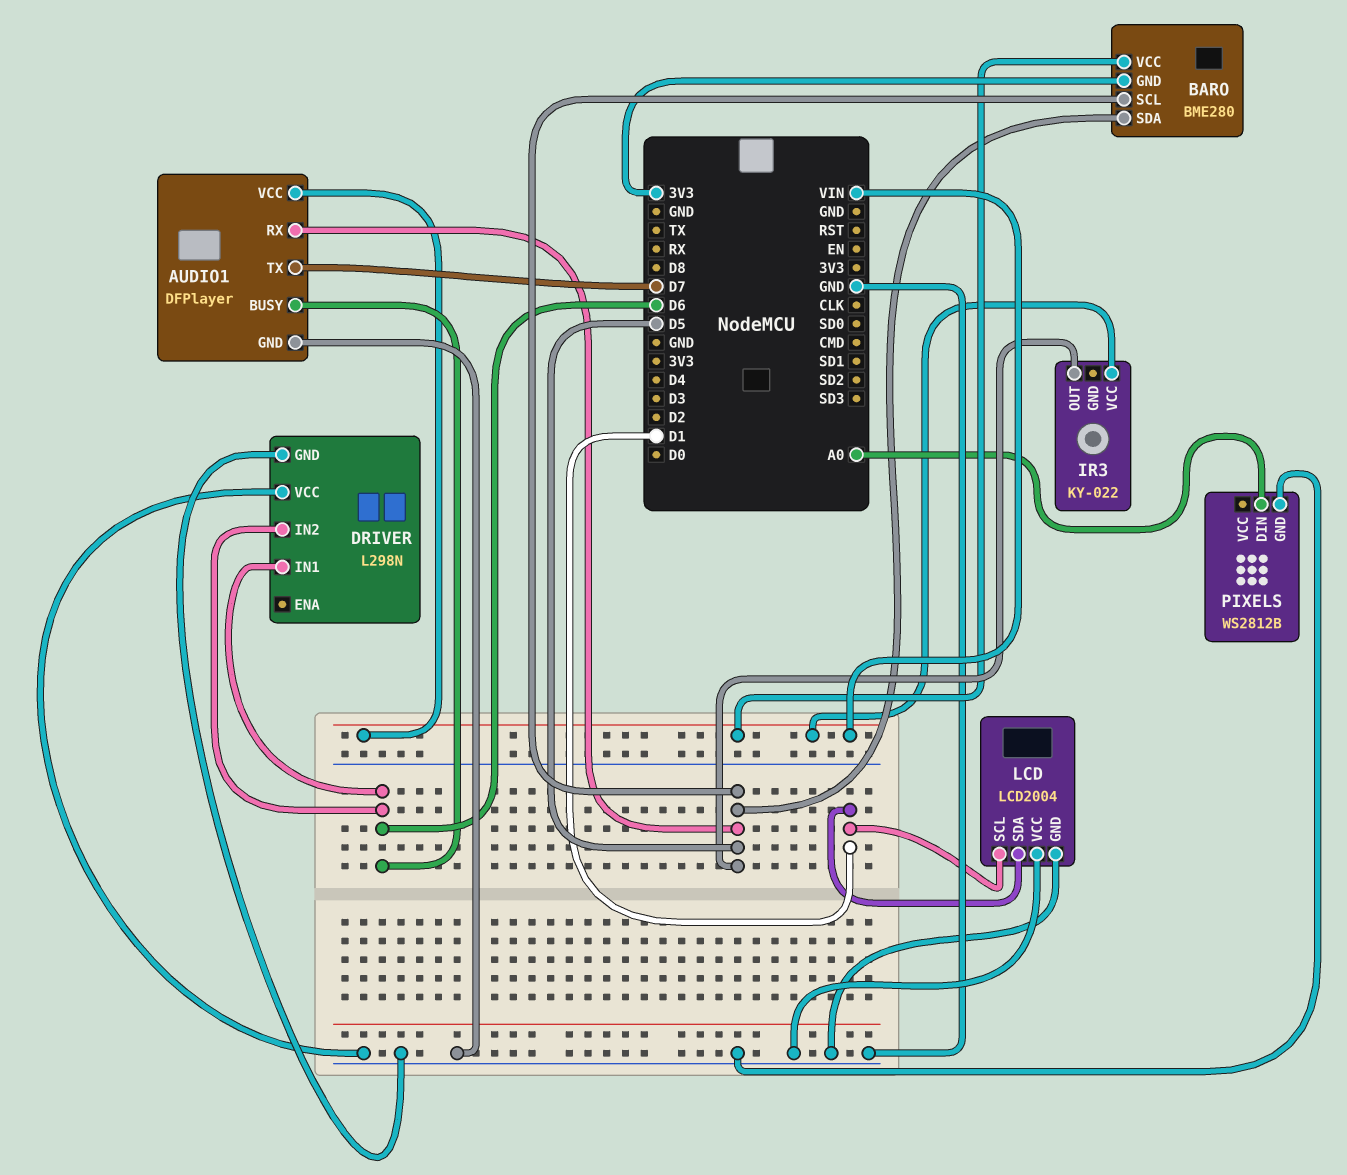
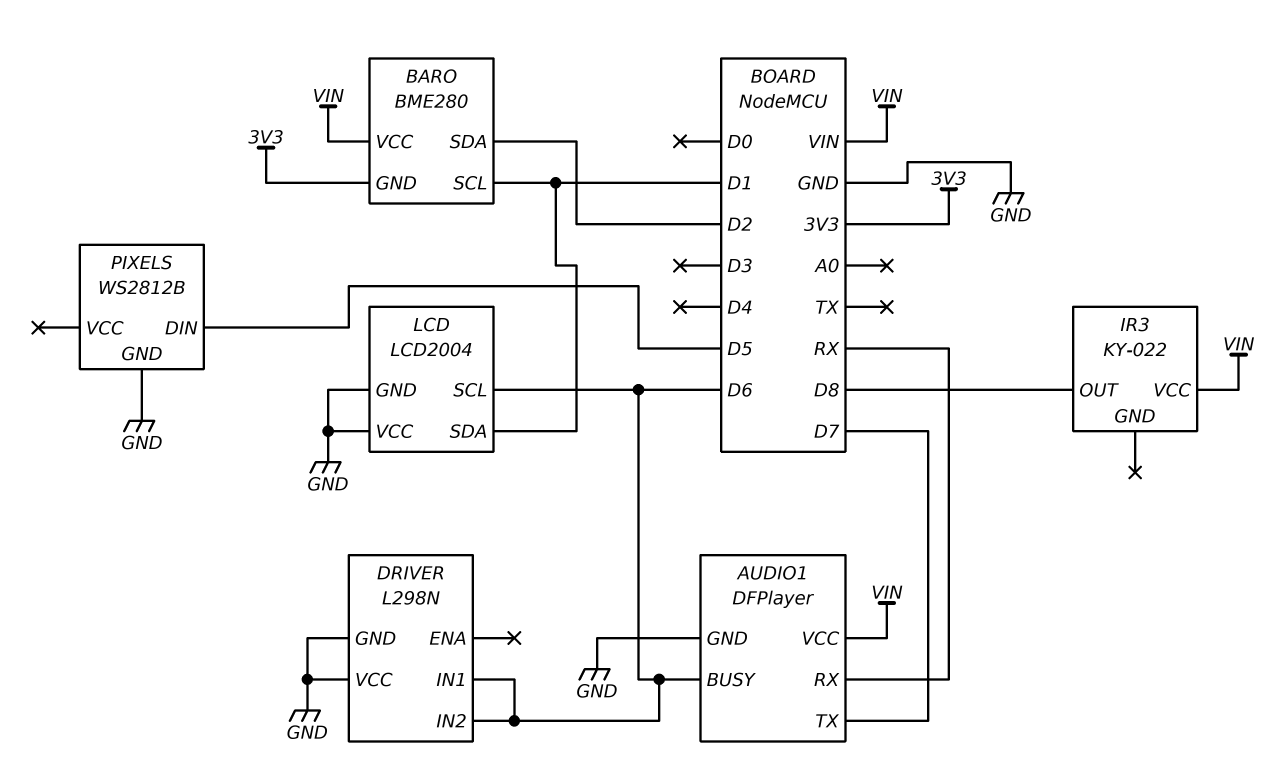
AUDIO1 pin RX: D5 -> RX
BARO pin SCL: D5 -> D1
BARO pin SDA: D5 -> D2
IR3 pin OUT: D5 -> D8
LCD pin SCL: D1 -> D6
PIXELS pin DIN: A0 -> D5

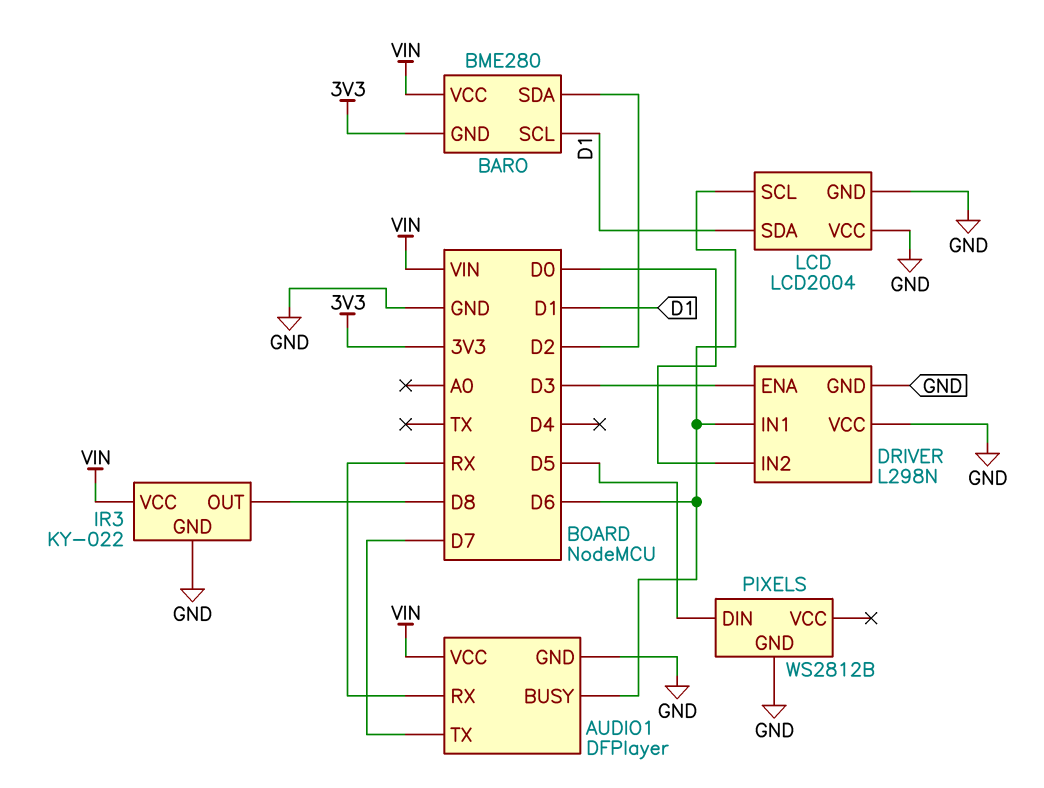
DRIVER pin ENA: none -> D3
DRIVER pin IN2: D6 -> D0
IR3 pin GND: none -> GND

